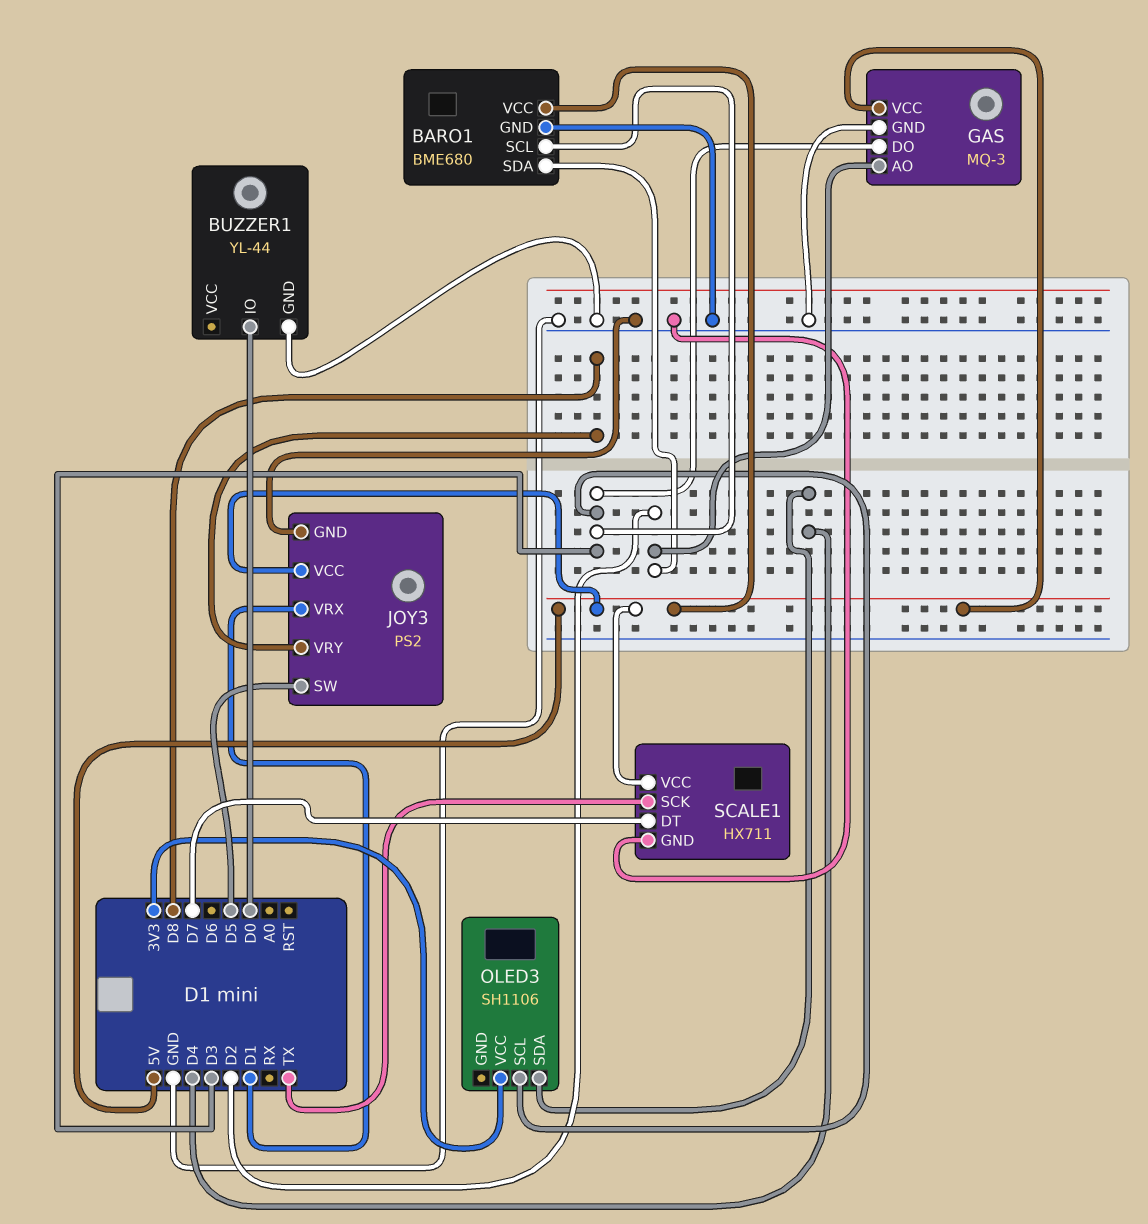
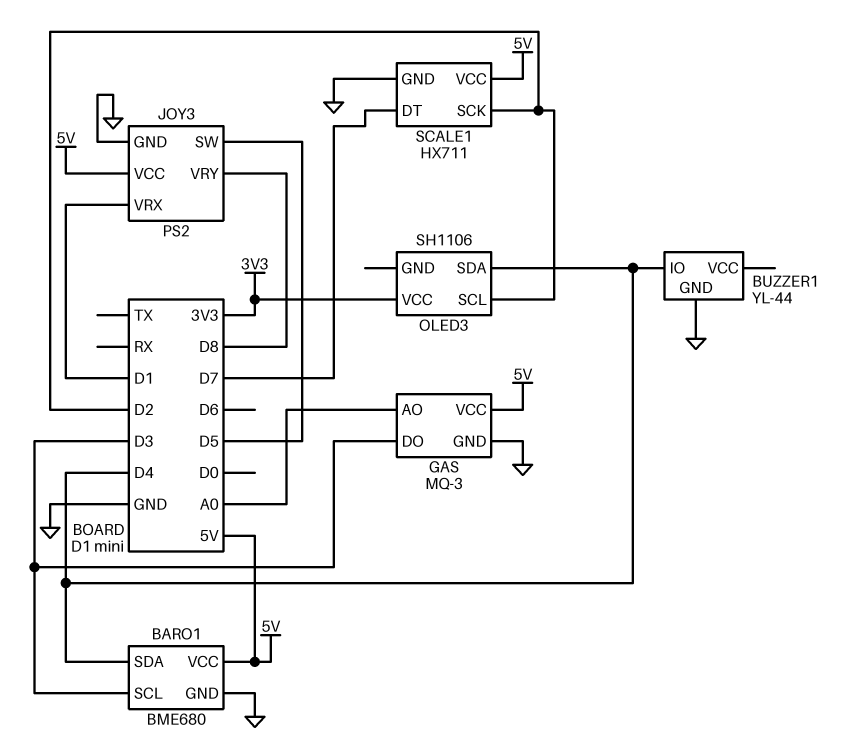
BARO1 pin SDA: D2 -> D4
BUZZER1 pin IO: D0 -> D4
GAS pin AO: D2 -> A0
OLED3 pin SCL: D3 -> D2
SCALE1 pin SCK: TX -> D2

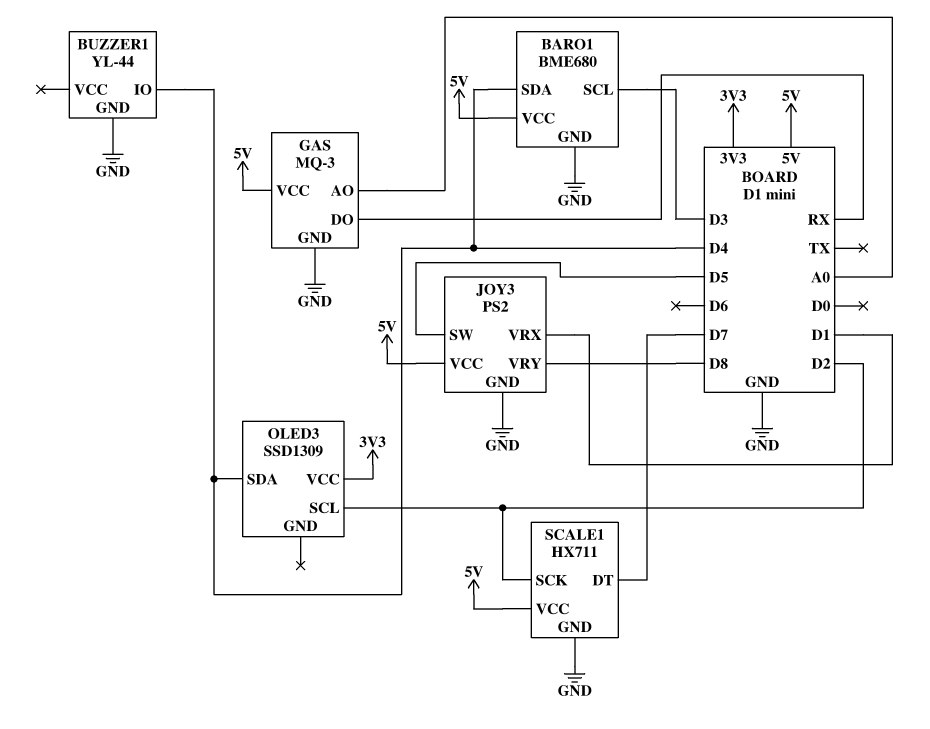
GAS pin DO: D3 -> RX
OLED3: SH1106 -> SSD1309

